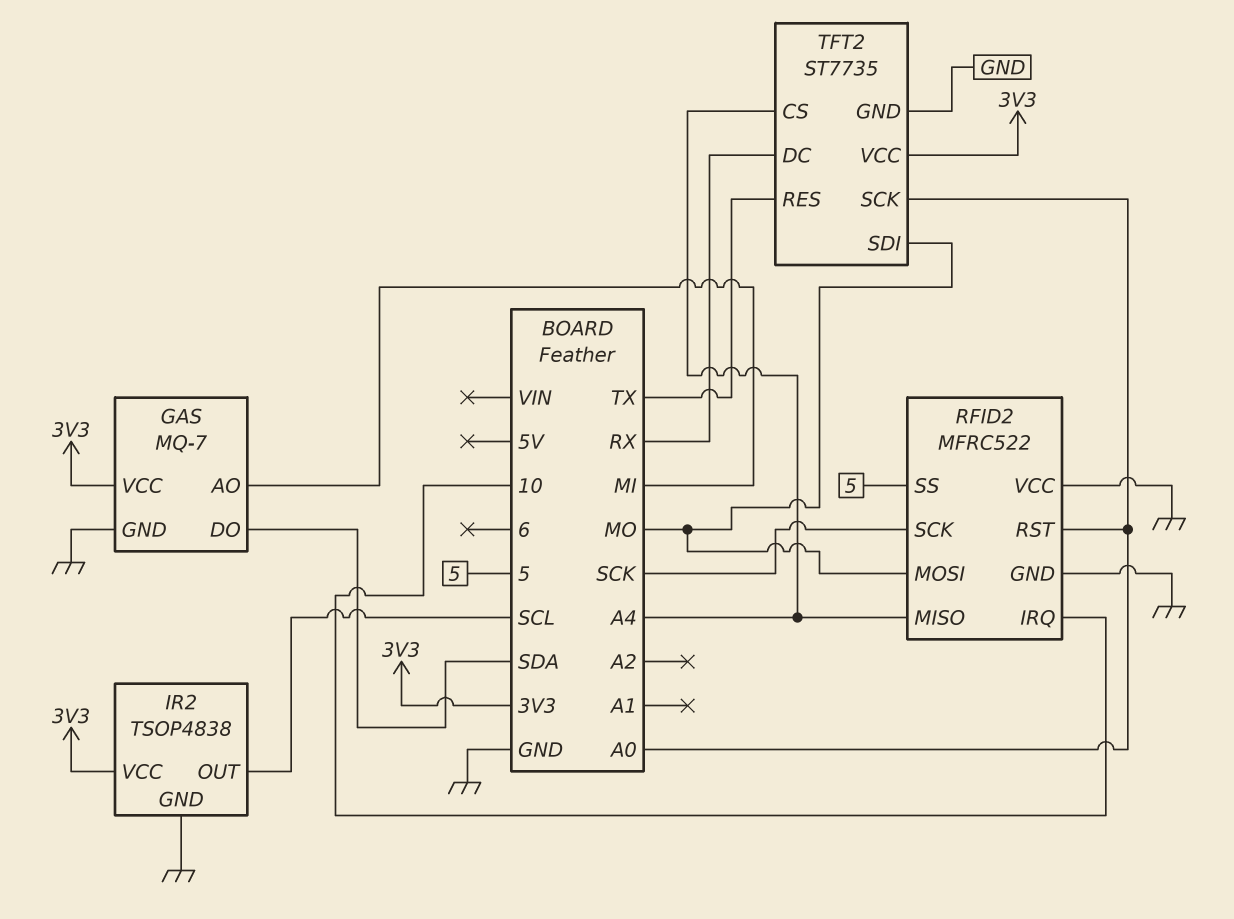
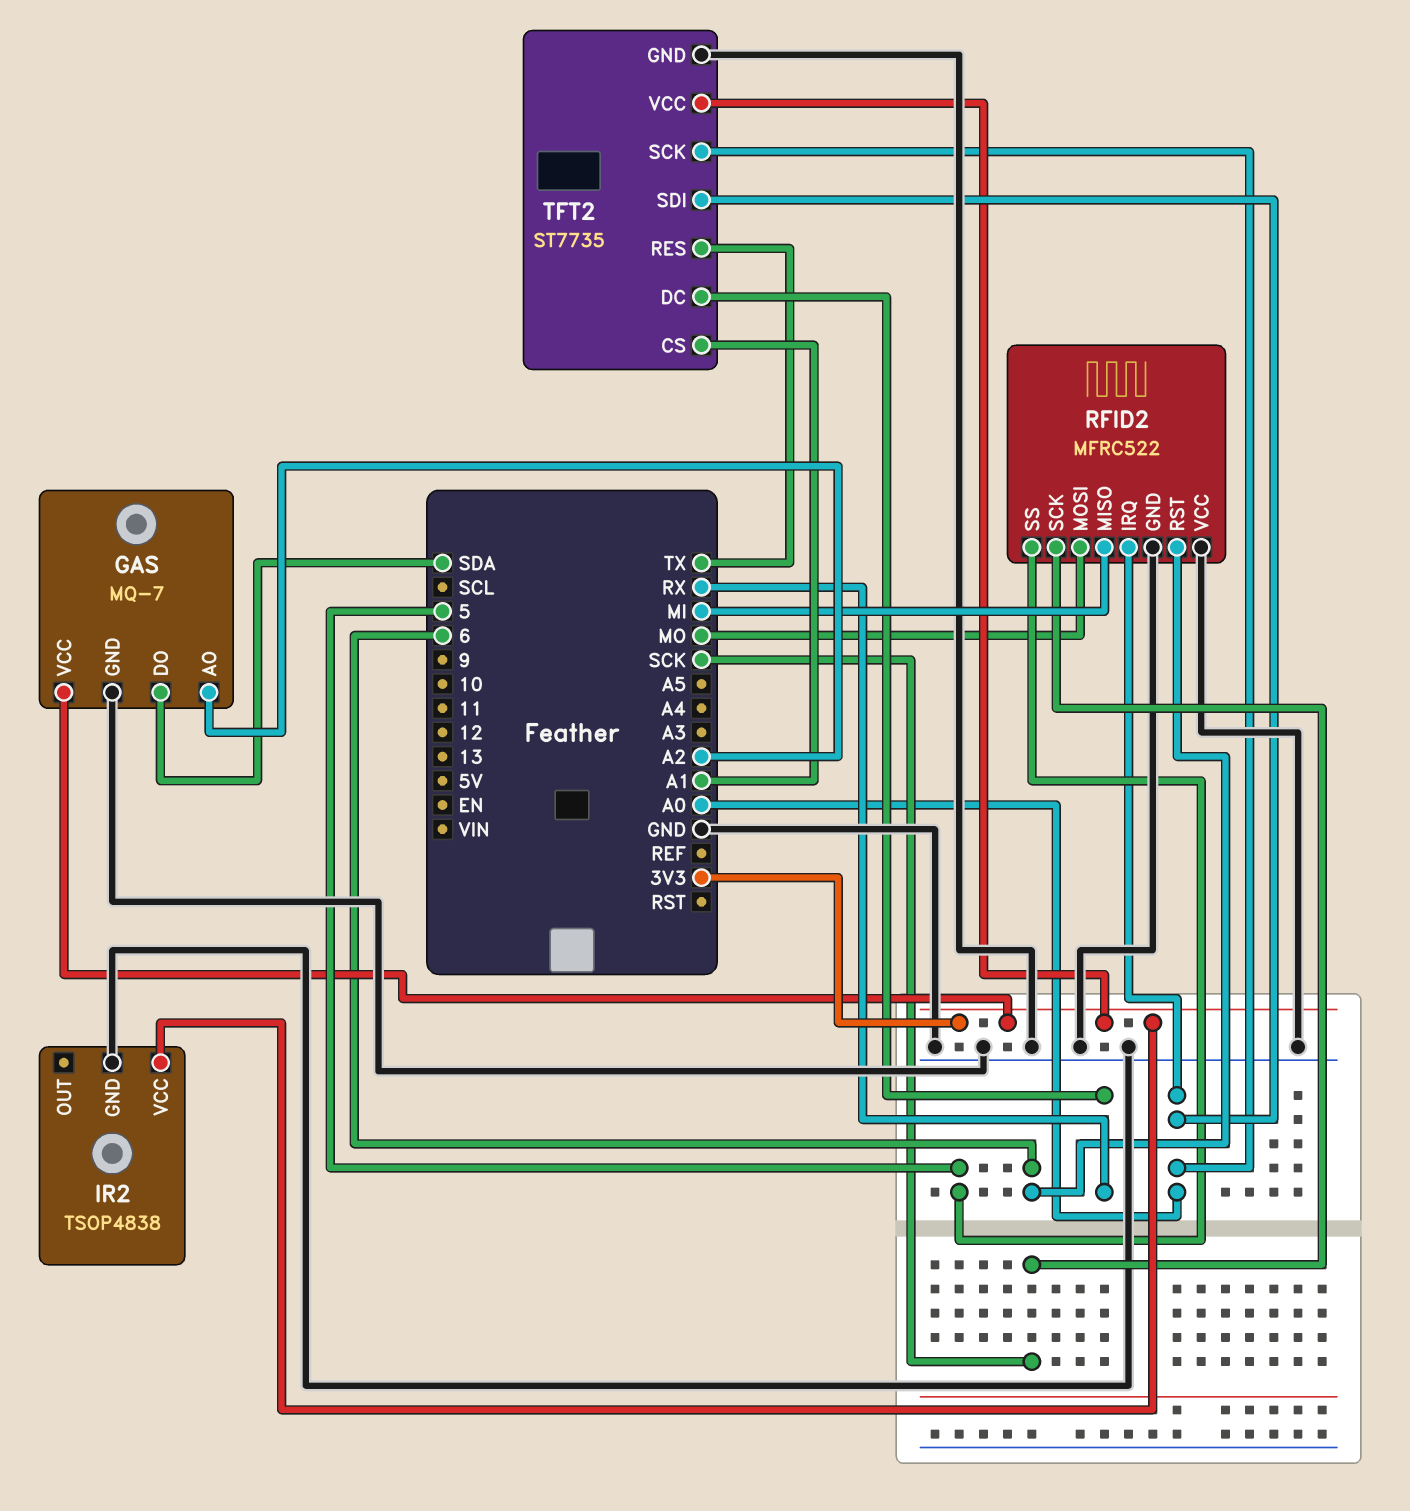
GAS pin AO: MI -> A2
IR2 pin OUT: SCL -> none
RFID2 pin IRQ: 10 -> A0
RFID2 pin MISO: A4 -> MI
RFID2 pin RST: A0 -> 6
TFT2 pin CS: A4 -> A1
TFT2 pin SDI: MO -> A0

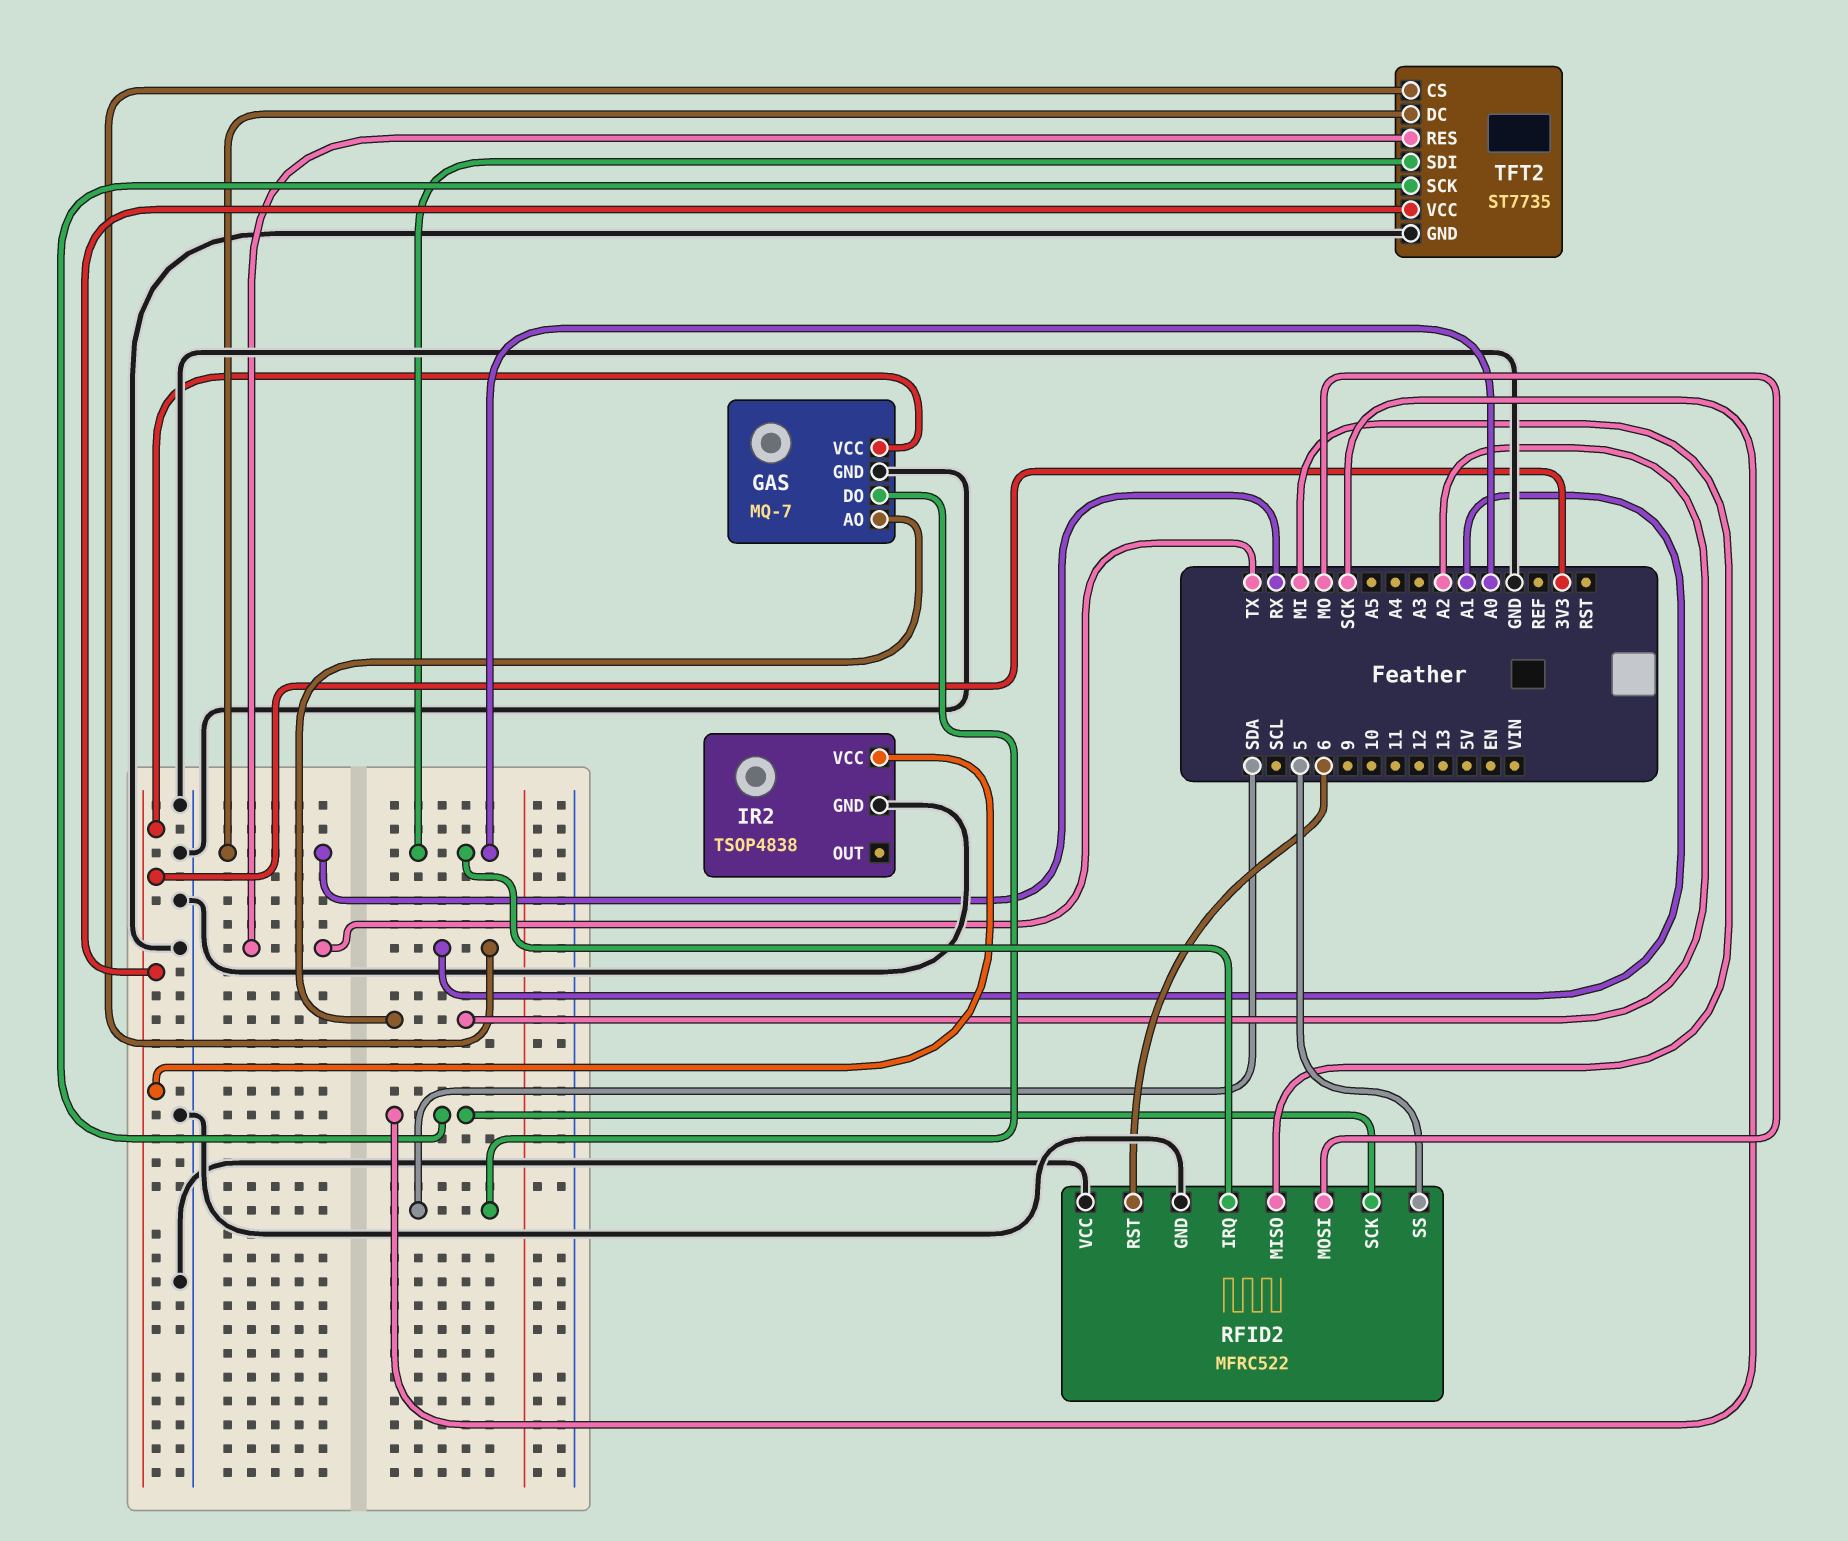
TFT2 pin SCK: A0 -> SCK

